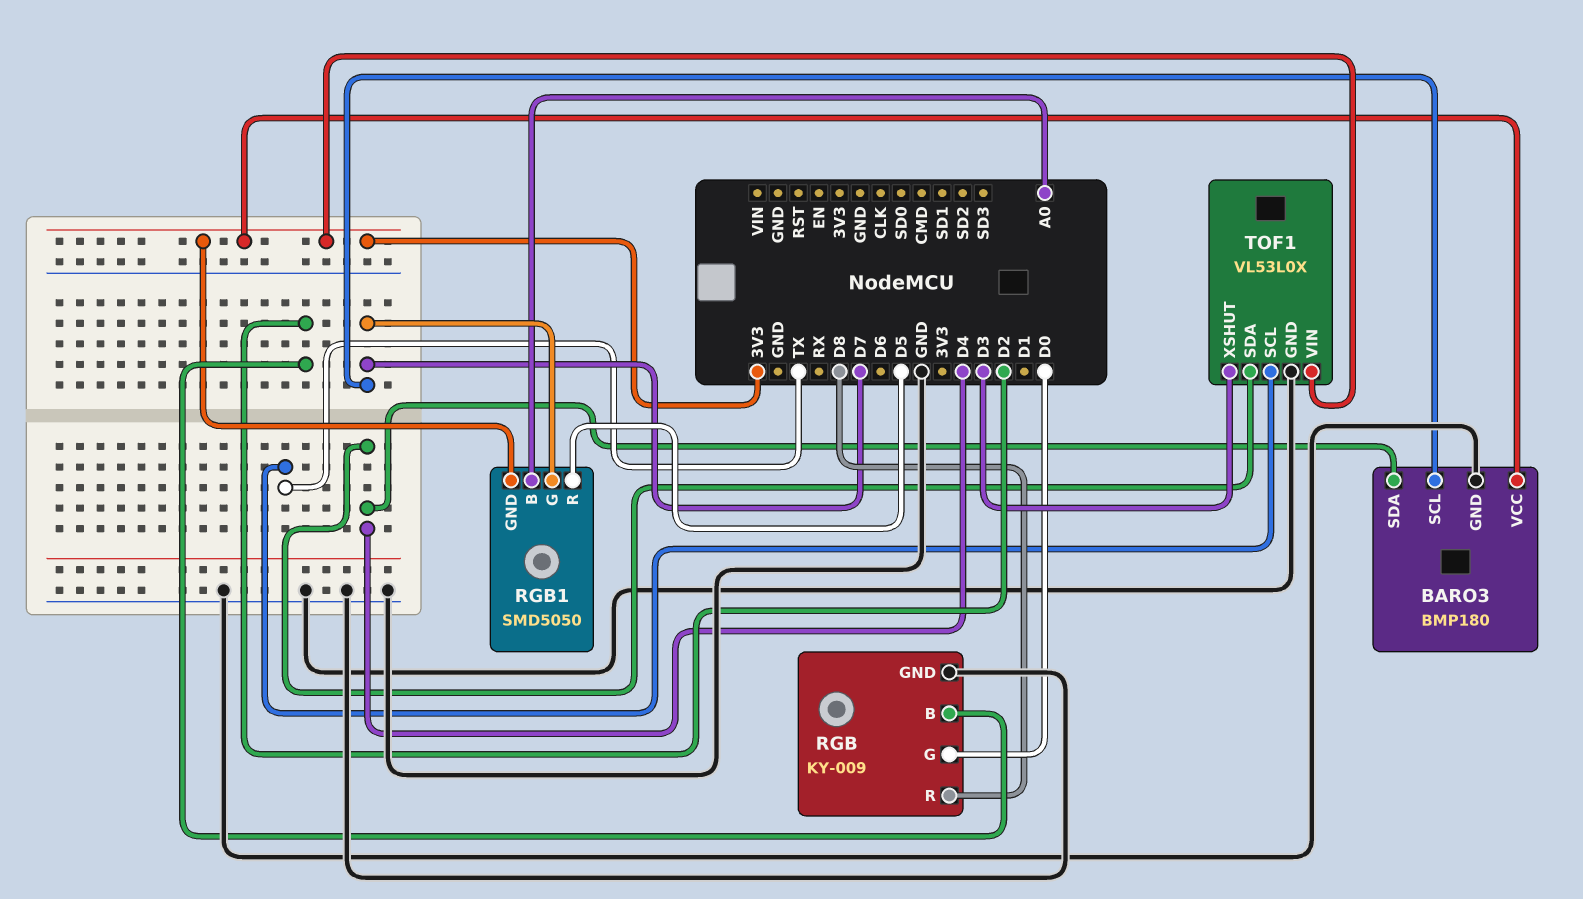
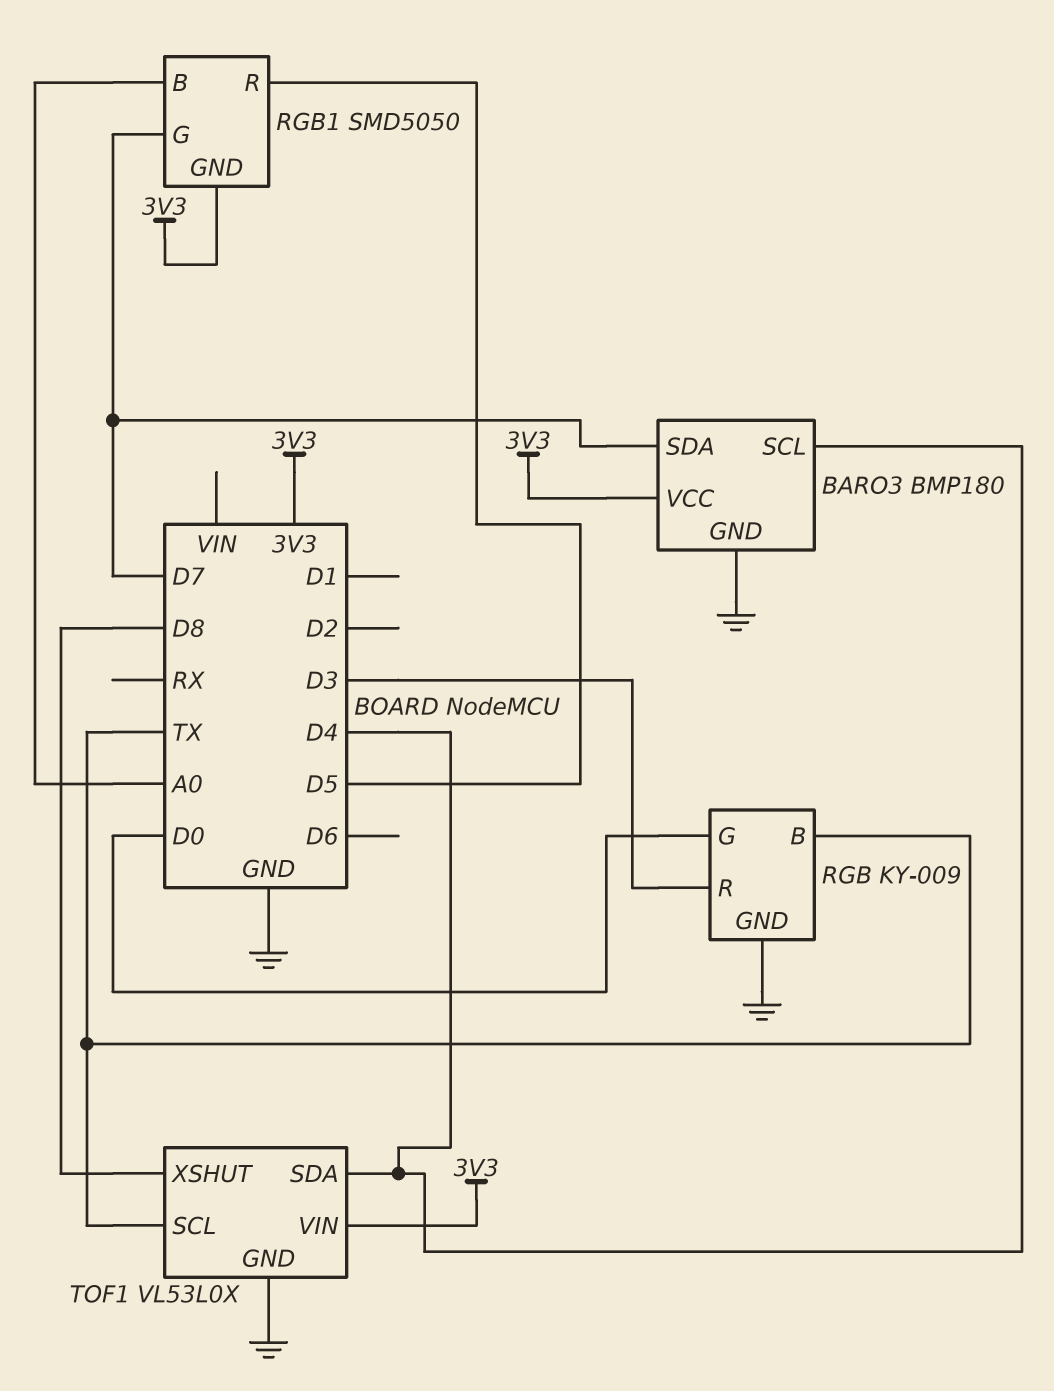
BARO3 pin SCL: D7 -> D4
BARO3 pin SDA: D4 -> D7
RGB pin B: D2 -> TX
RGB pin R: D8 -> D3
TOF1 pin XSHUT: D3 -> D8

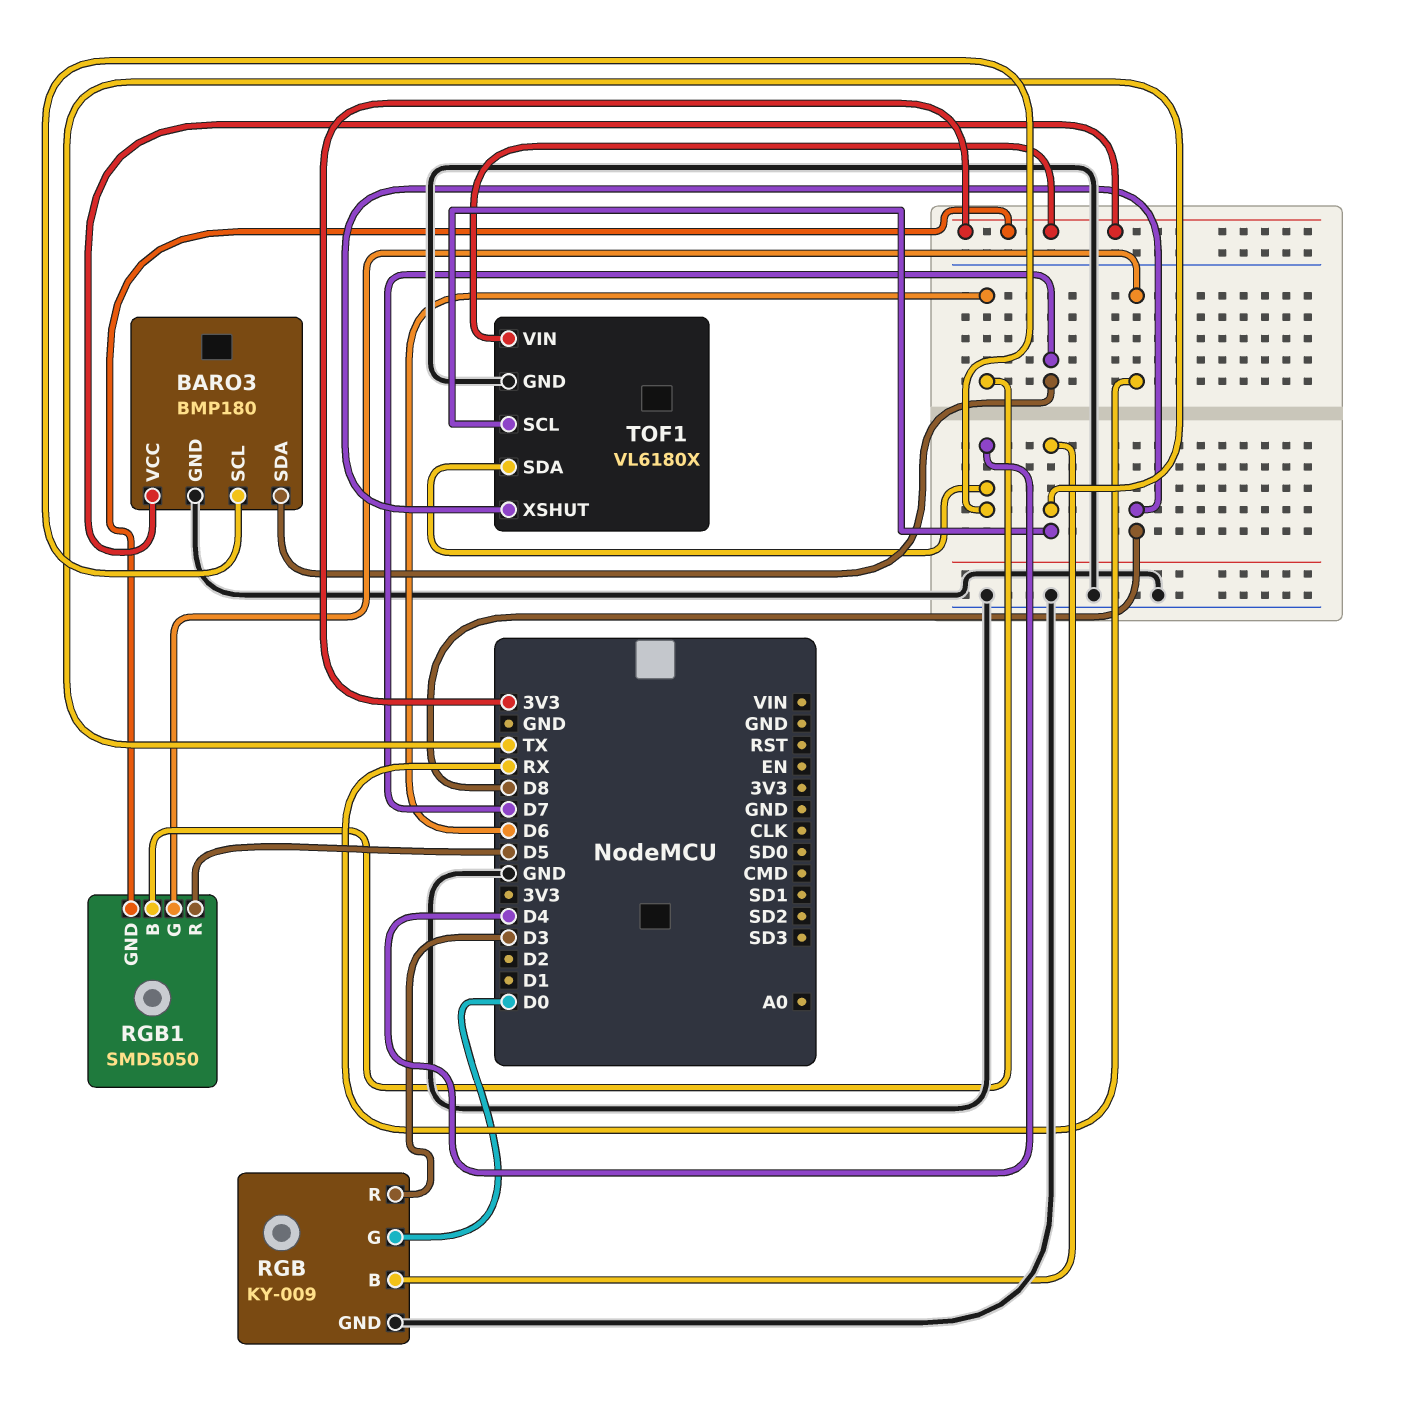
RGB1 pin B: A0 -> D6
RGB1 pin G: D7 -> RX
TOF1: VL53L0X -> VL6180X

